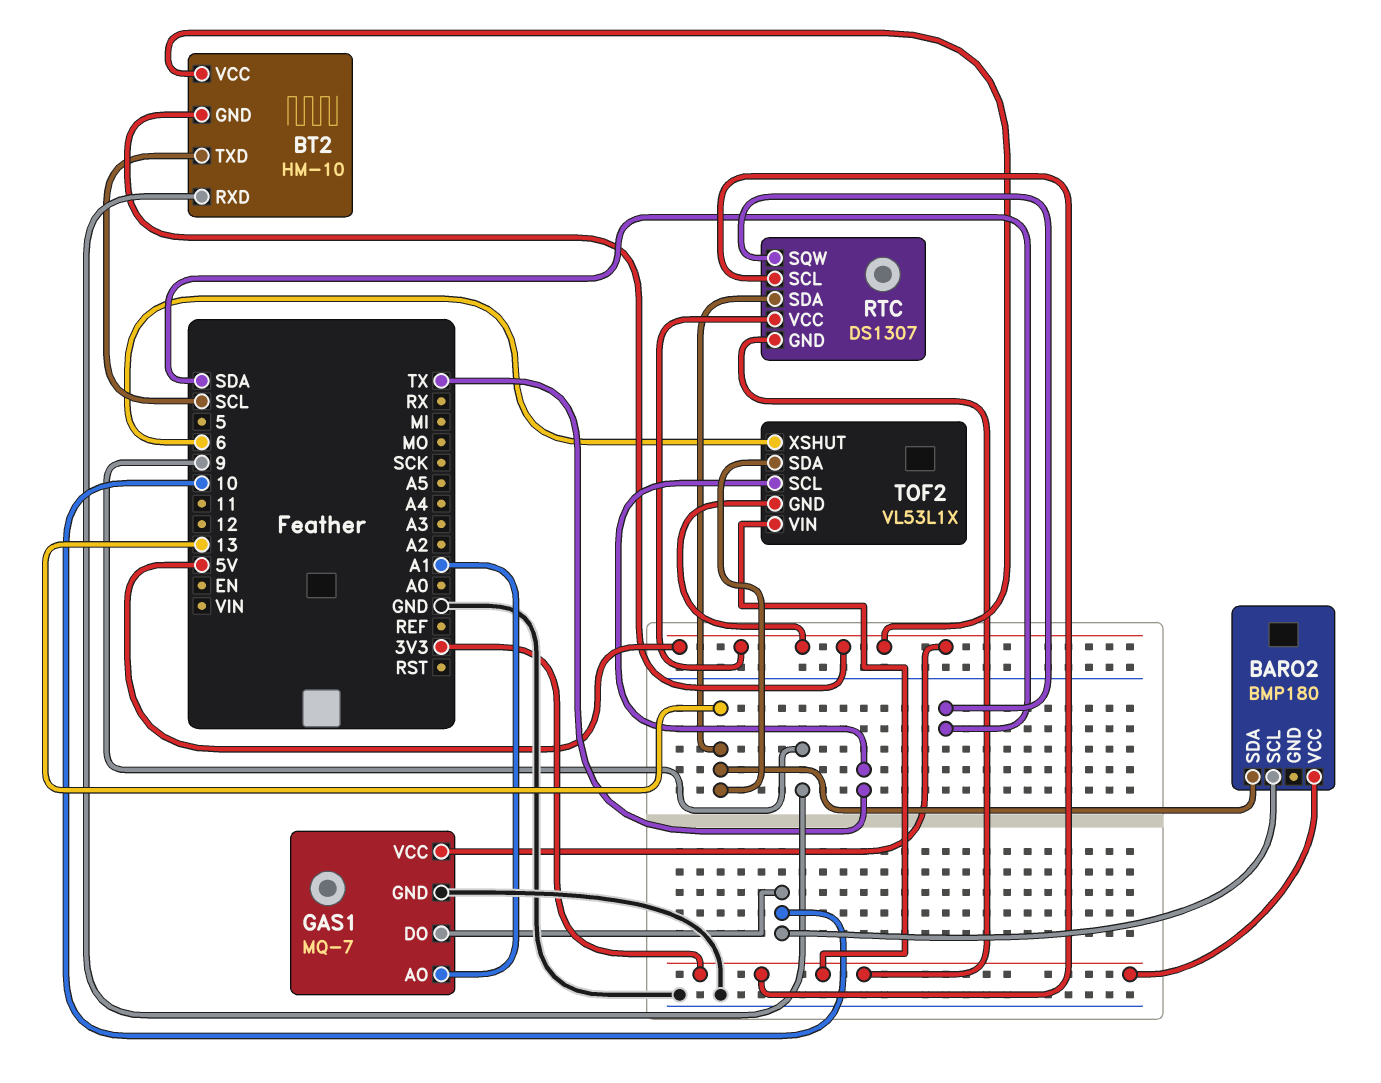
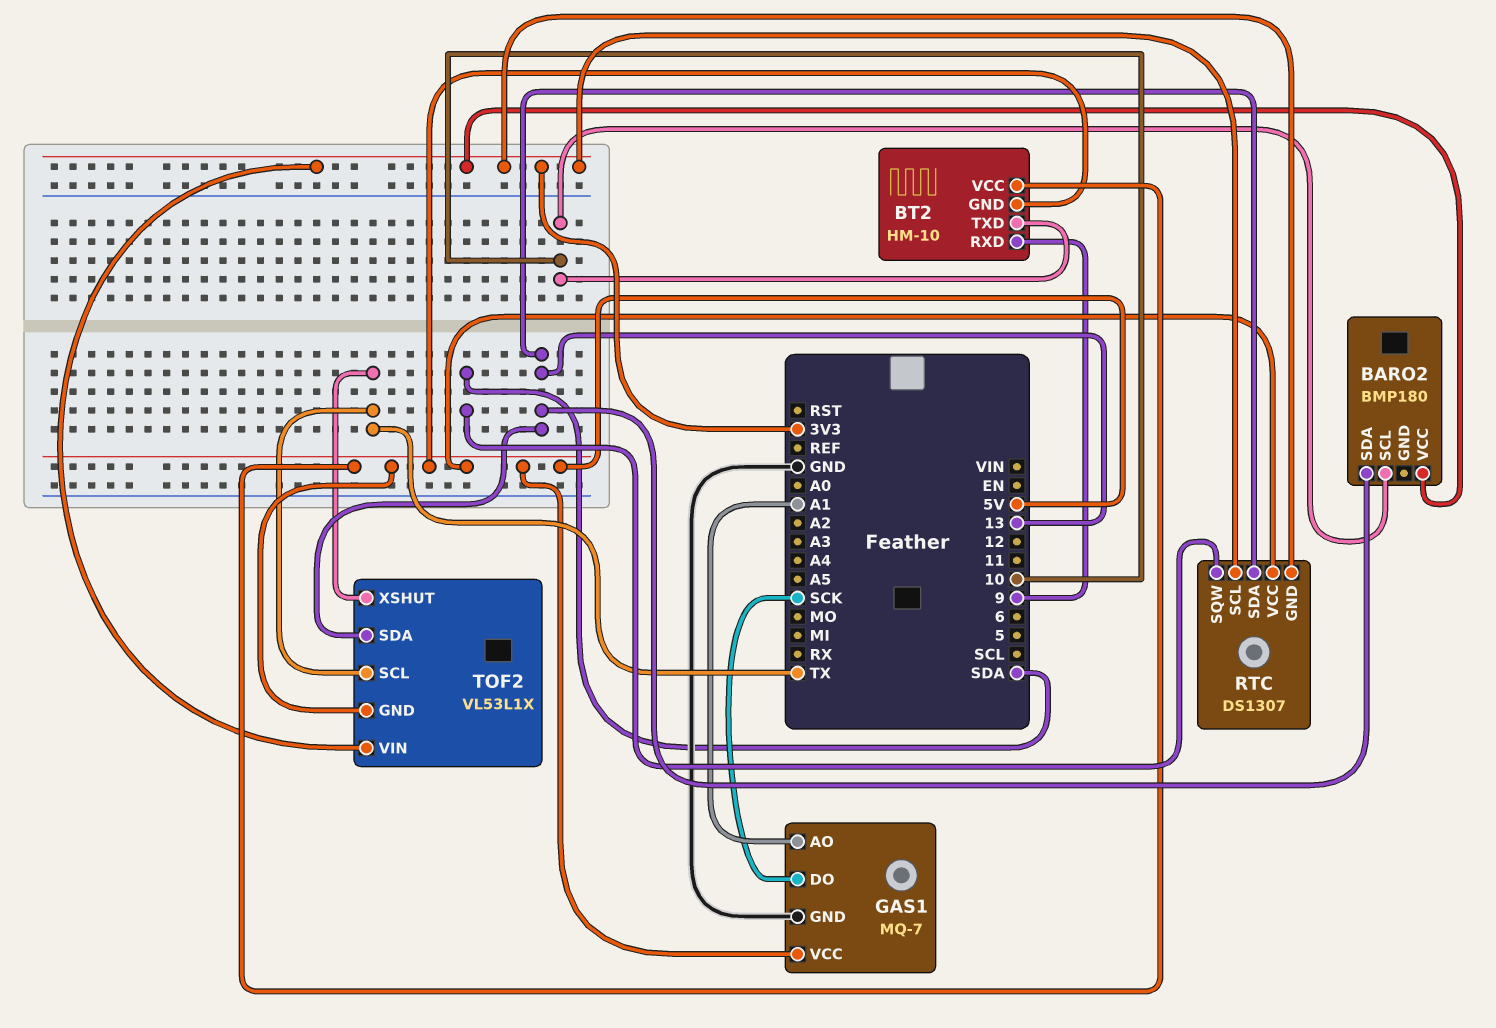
BT2 pin TXD: SCL -> 10
GAS1 pin DO: 10 -> SCK
TOF2 pin XSHUT: 6 -> TX

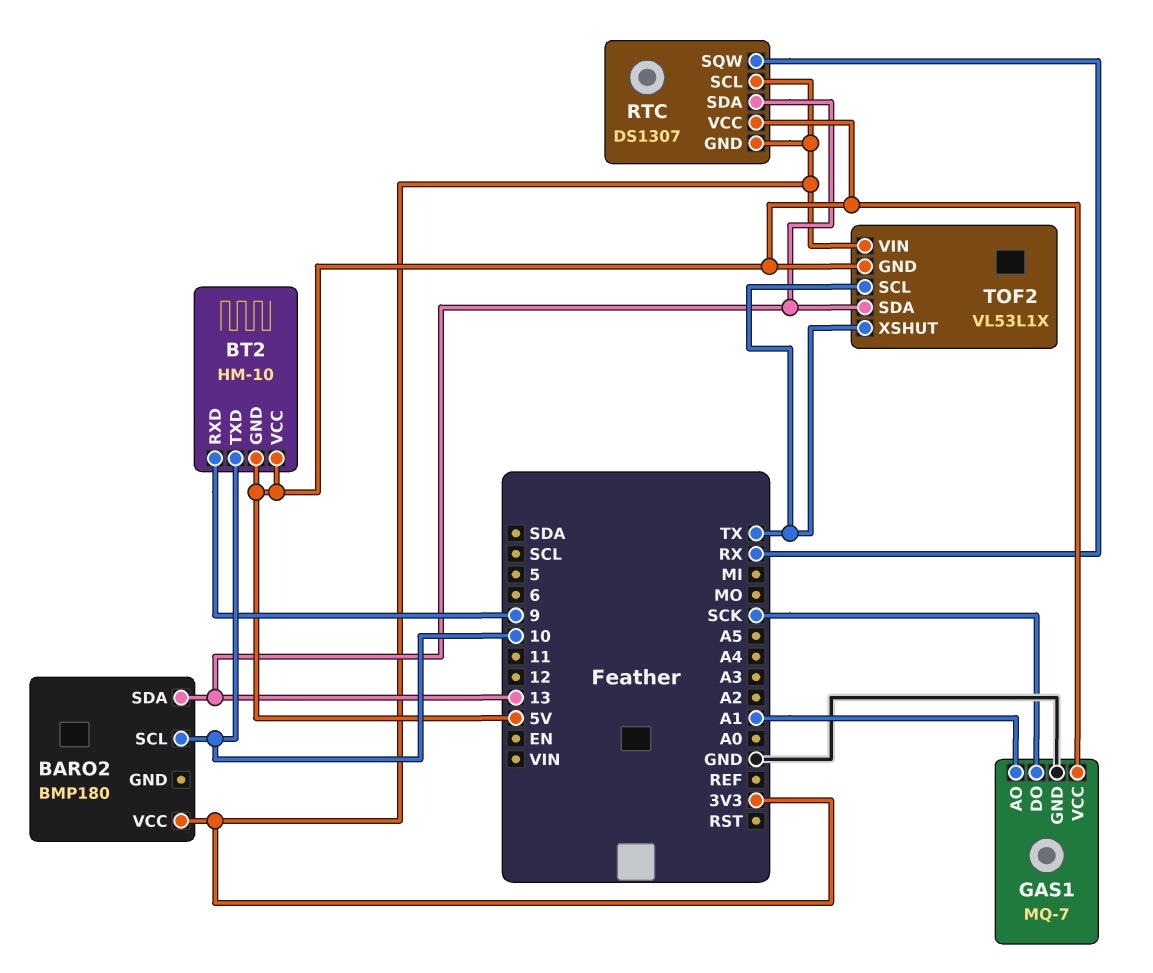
RTC pin SQW: SDA -> RX

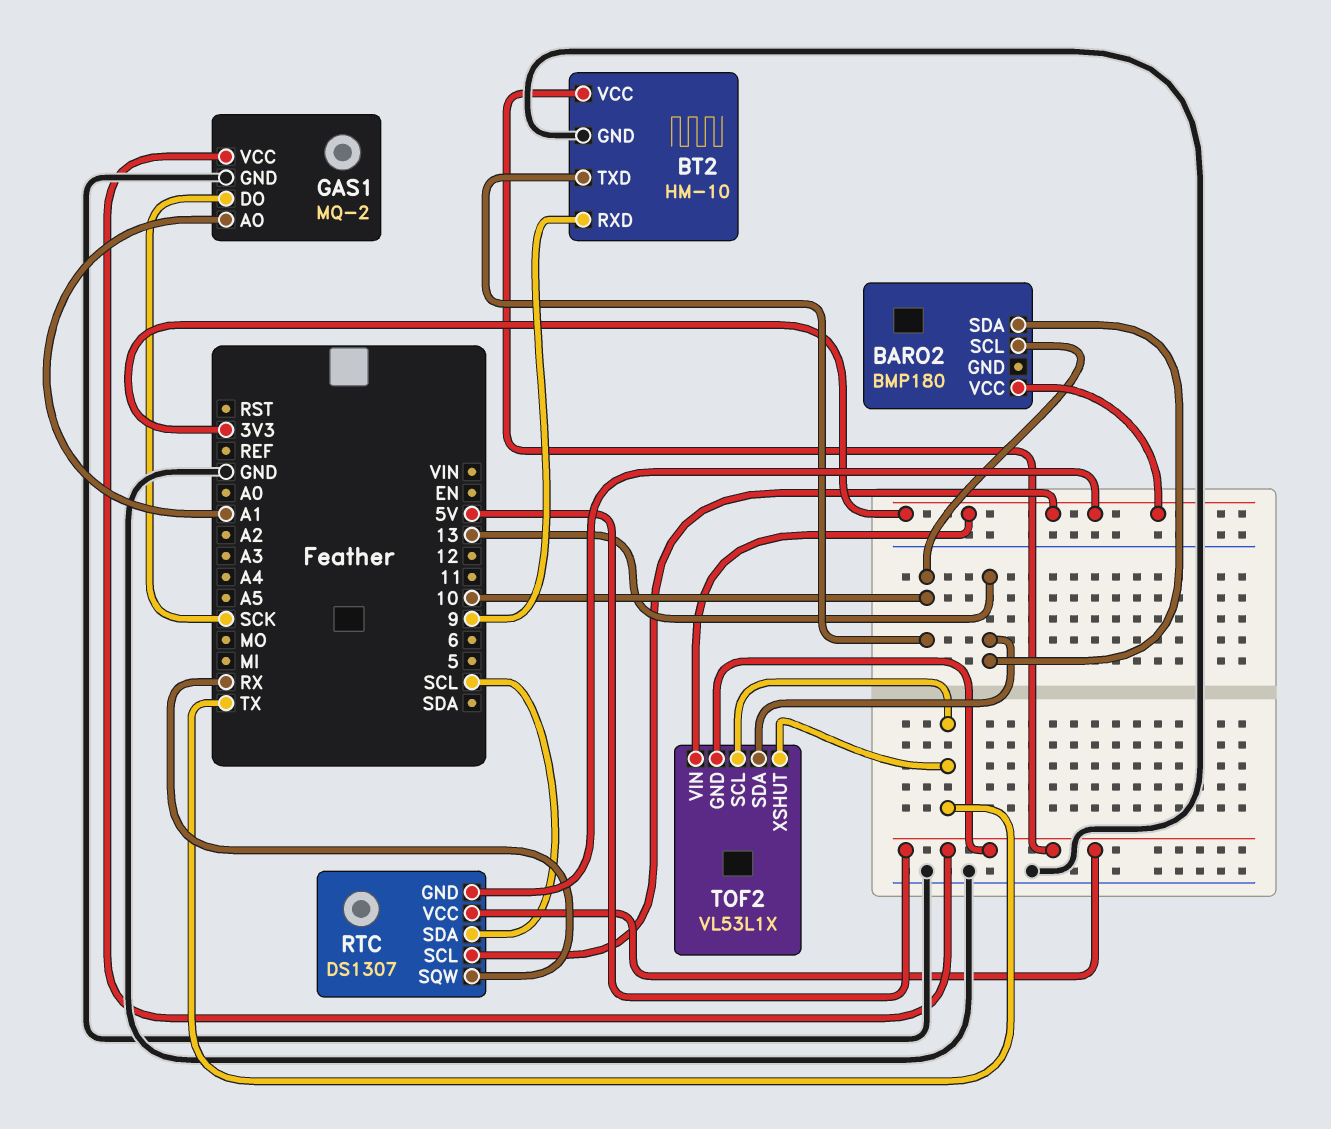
BT2 pin GND: 5V -> GND
GAS1: MQ-7 -> MQ-2
RTC pin SDA: 13 -> SCL

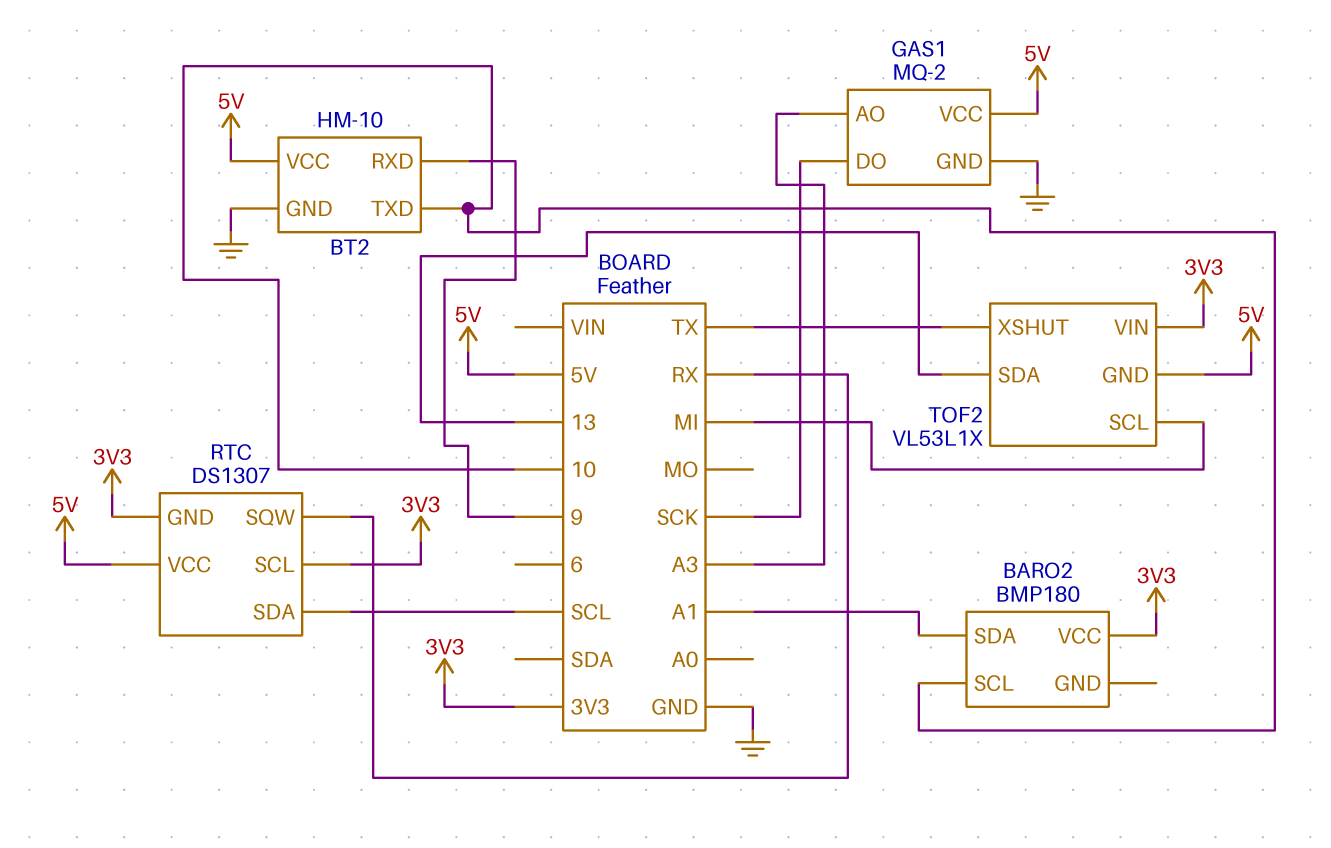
BARO2 pin SDA: 13 -> A1
GAS1 pin AO: A1 -> A3
TOF2 pin SCL: TX -> MI

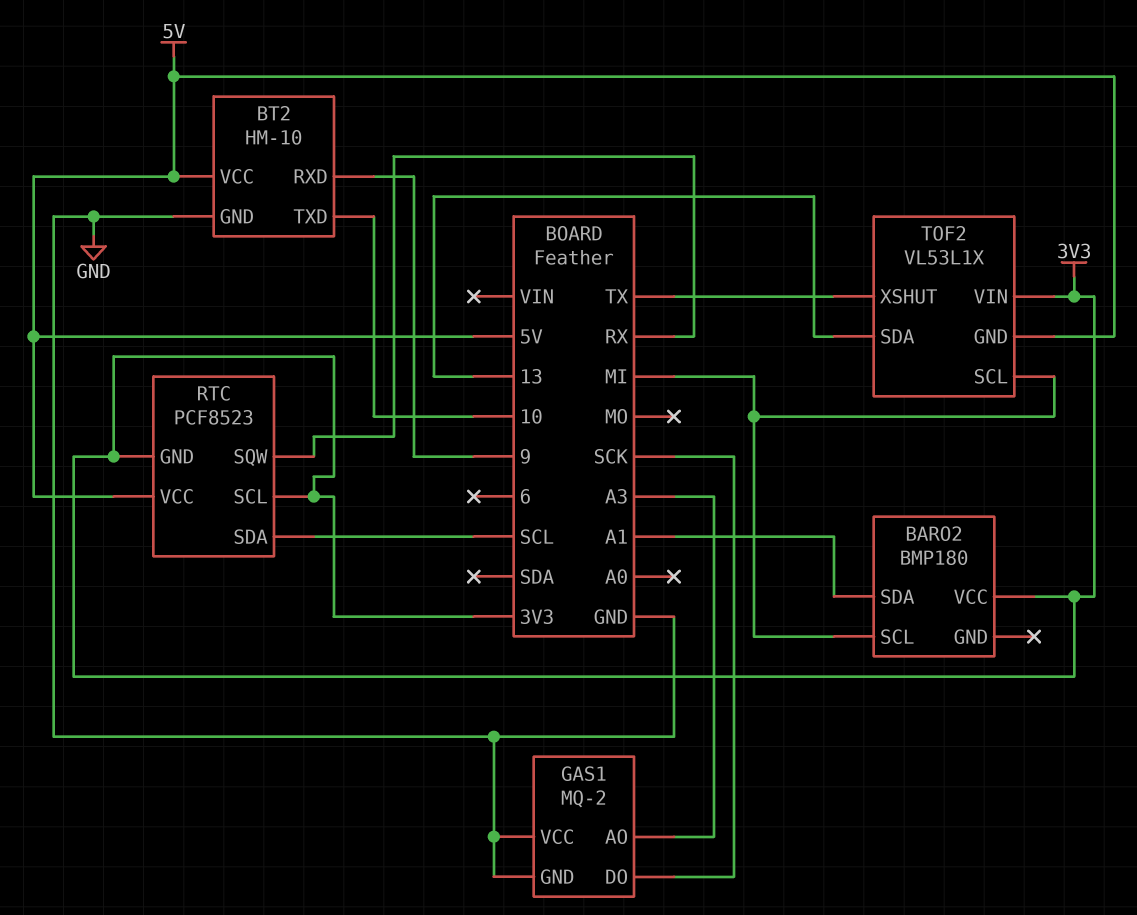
BARO2 pin SCL: 10 -> MI
GAS1 pin VCC: 5V -> GND
RTC: DS1307 -> PCF8523

